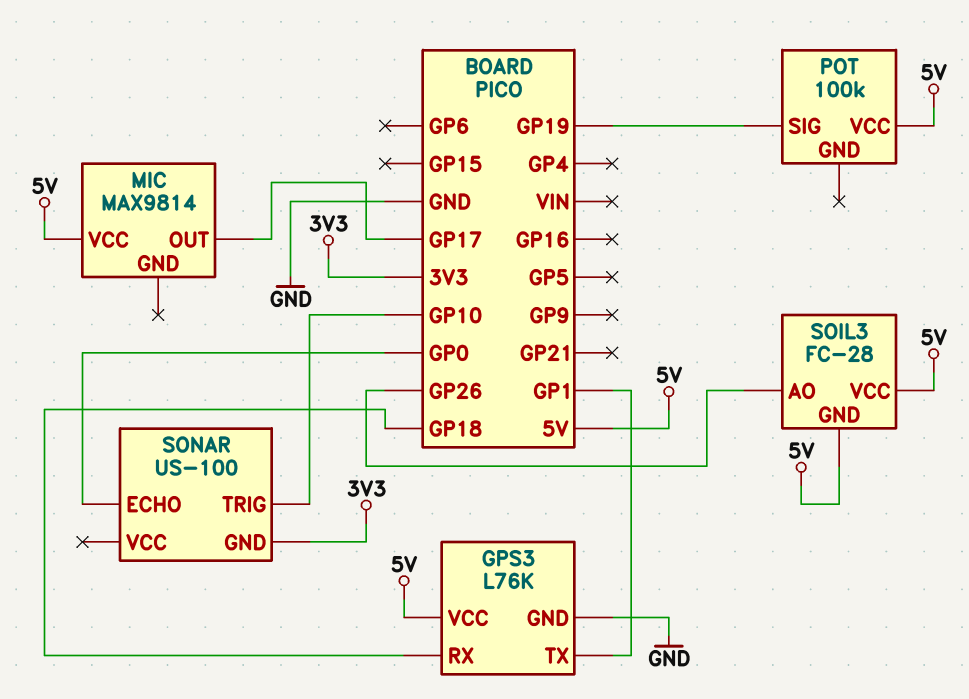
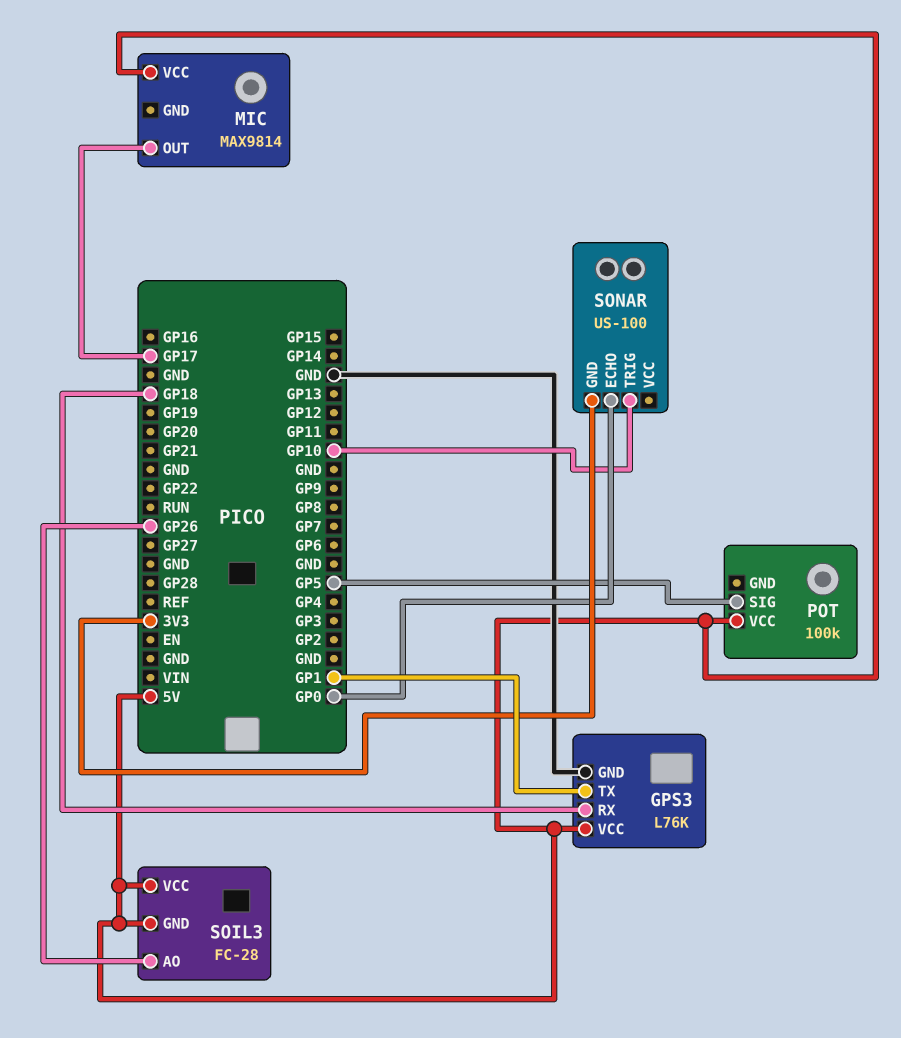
POT pin SIG: GP19 -> GP5

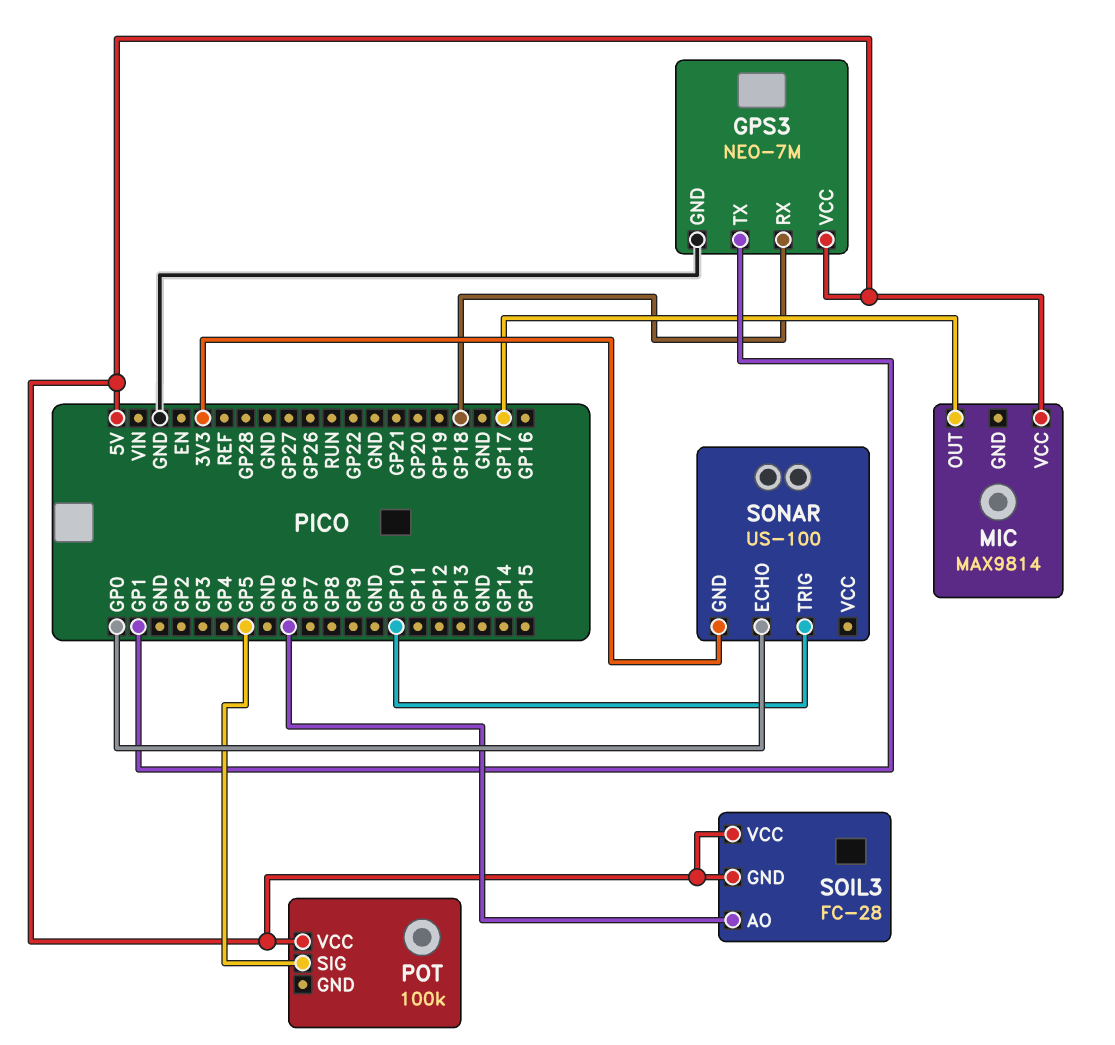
GPS3: L76K -> NEO-7M
SOIL3 pin AO: GP26 -> GP6

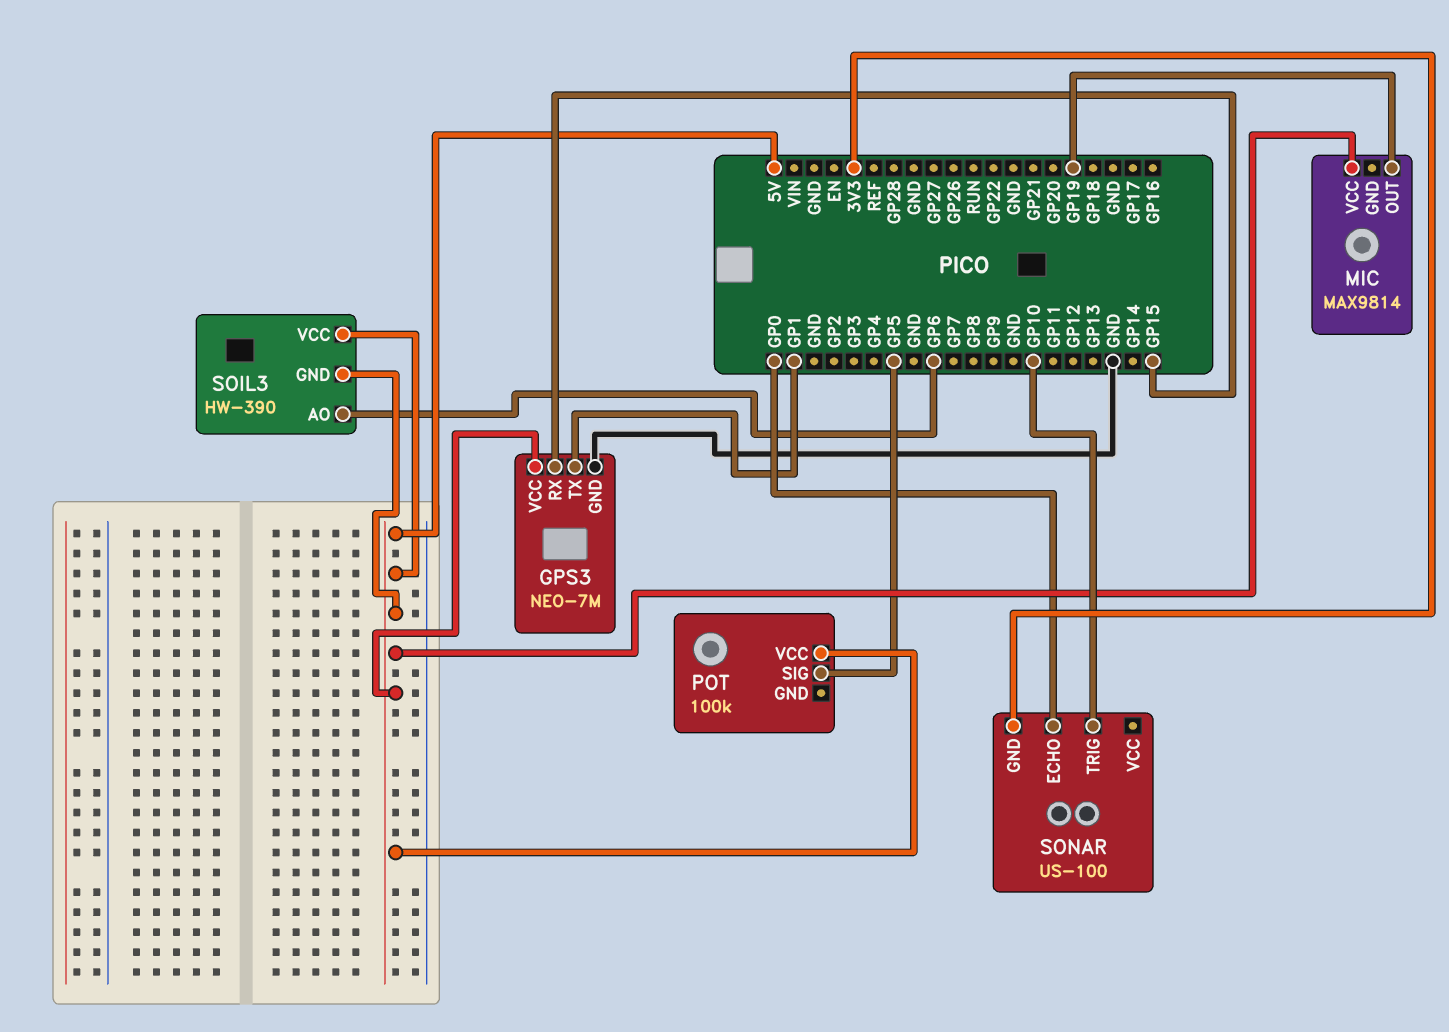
GPS3 pin RX: GP18 -> GP15
MIC pin OUT: GP17 -> GP19
SOIL3: FC-28 -> HW-390

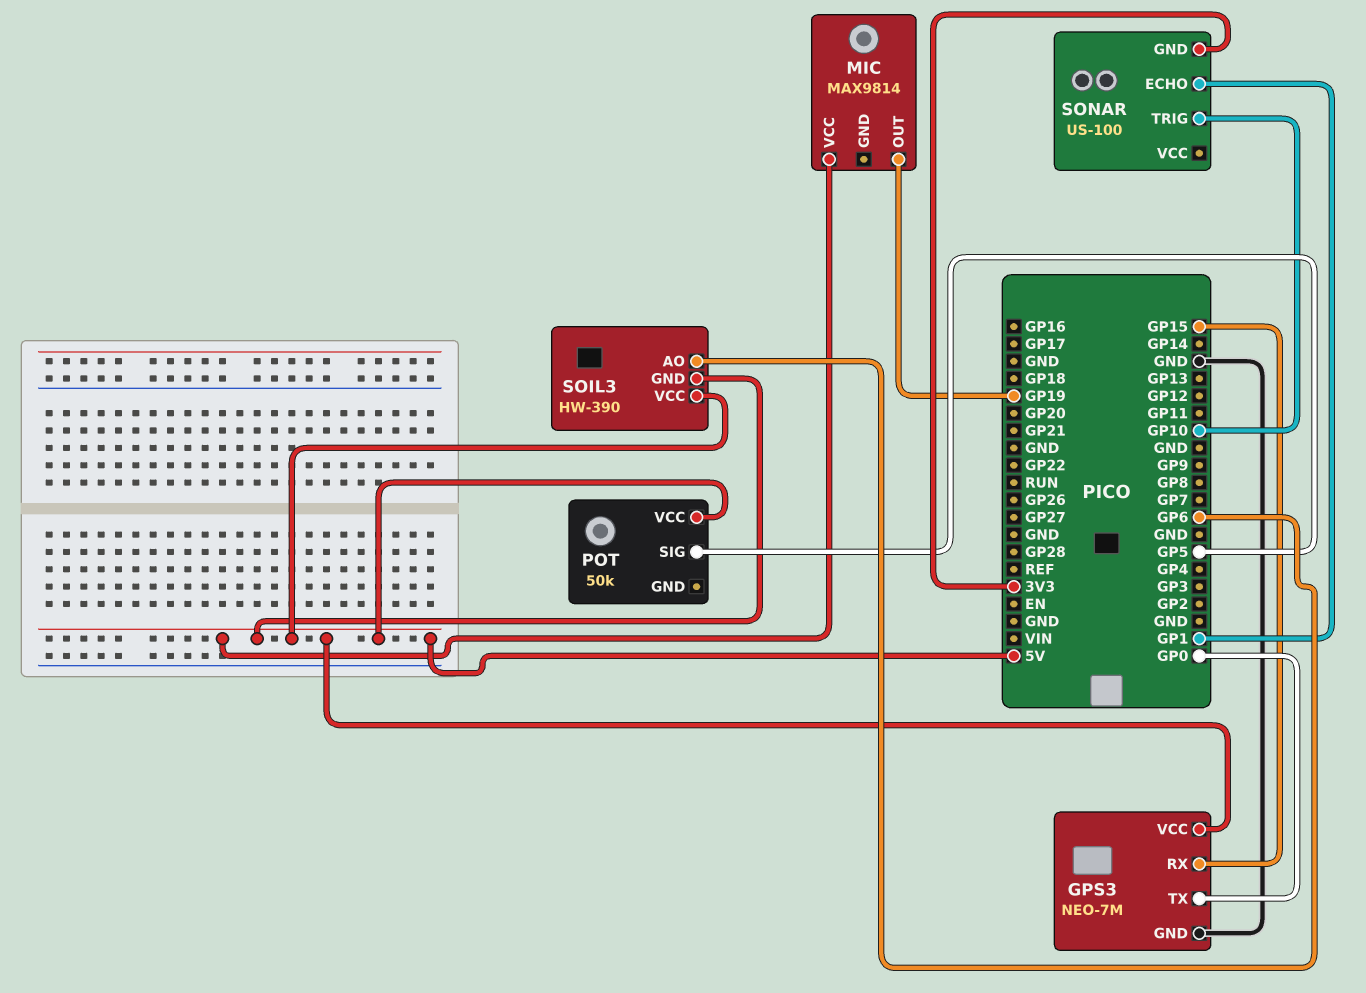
GPS3 pin TX: GP1 -> GP0
POT: 100k -> 50k
SONAR pin ECHO: GP0 -> GP1

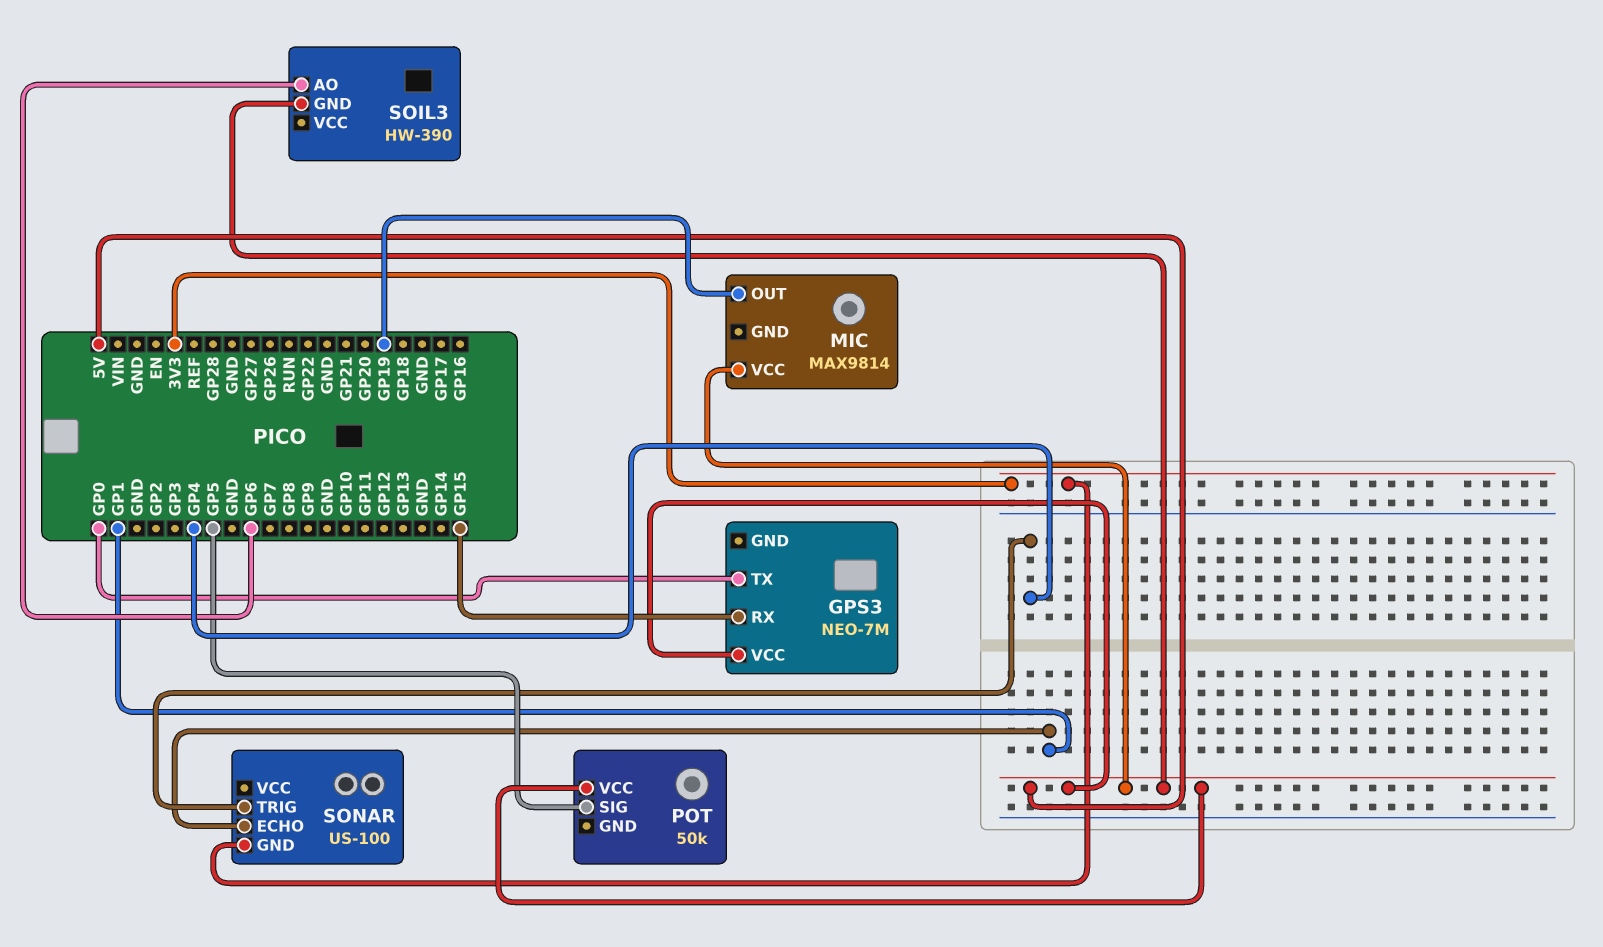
GPS3 pin GND: GND -> none
SOIL3 pin VCC: 5V -> none
SONAR pin TRIG: GP10 -> GP4

